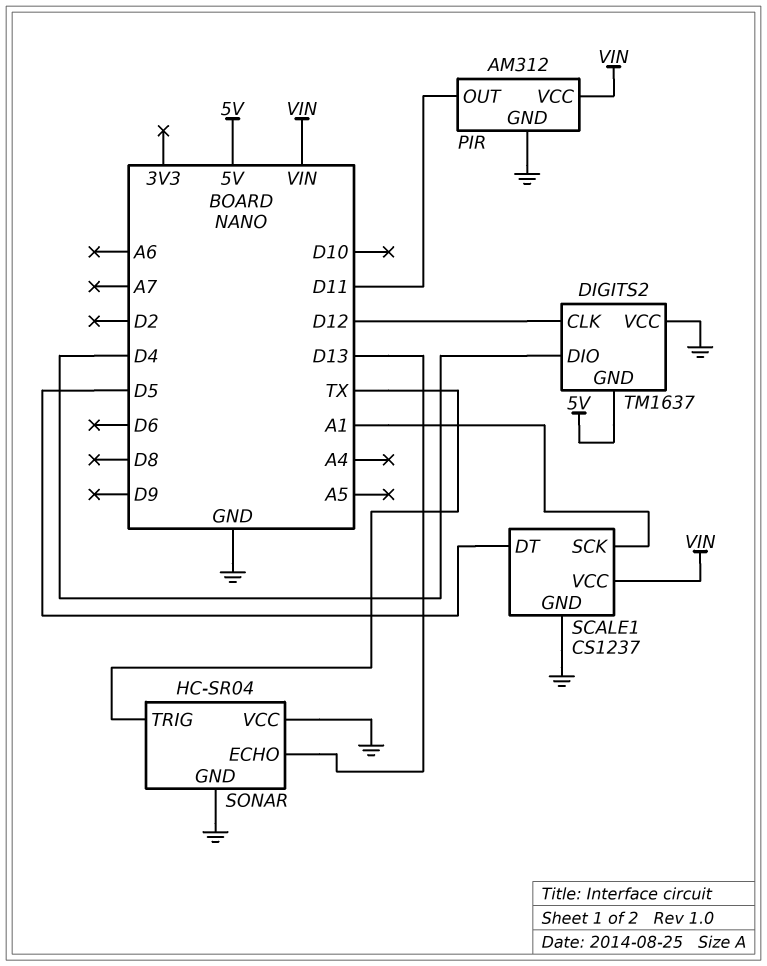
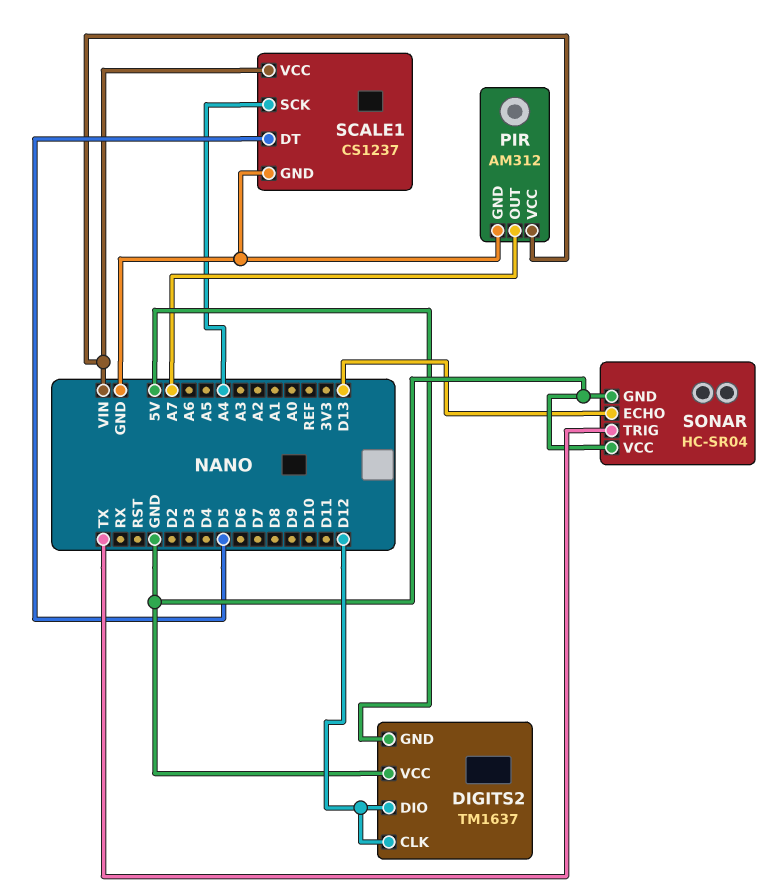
DIGITS2 pin DIO: D4 -> D12
PIR pin OUT: D11 -> A7
SCALE1 pin SCK: A1 -> A4

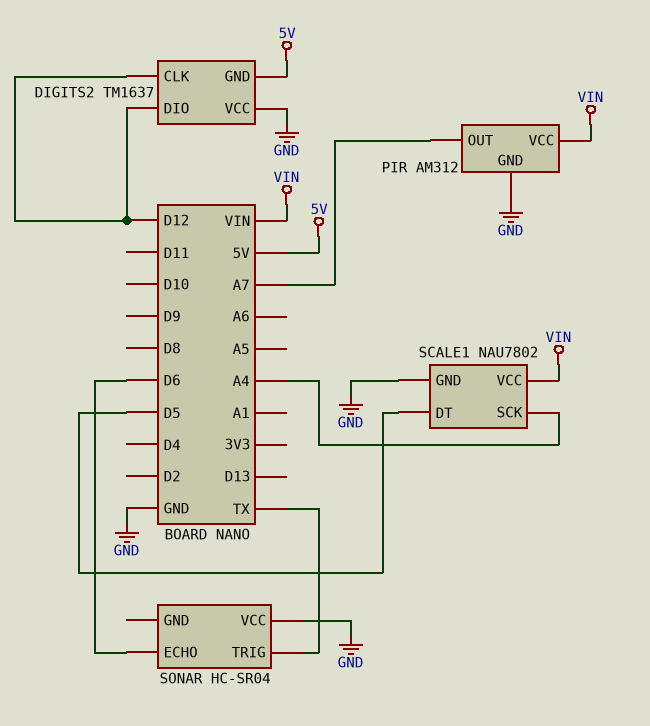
SCALE1: CS1237 -> NAU7802
SONAR pin ECHO: D13 -> D6
SONAR pin GND: GND -> none

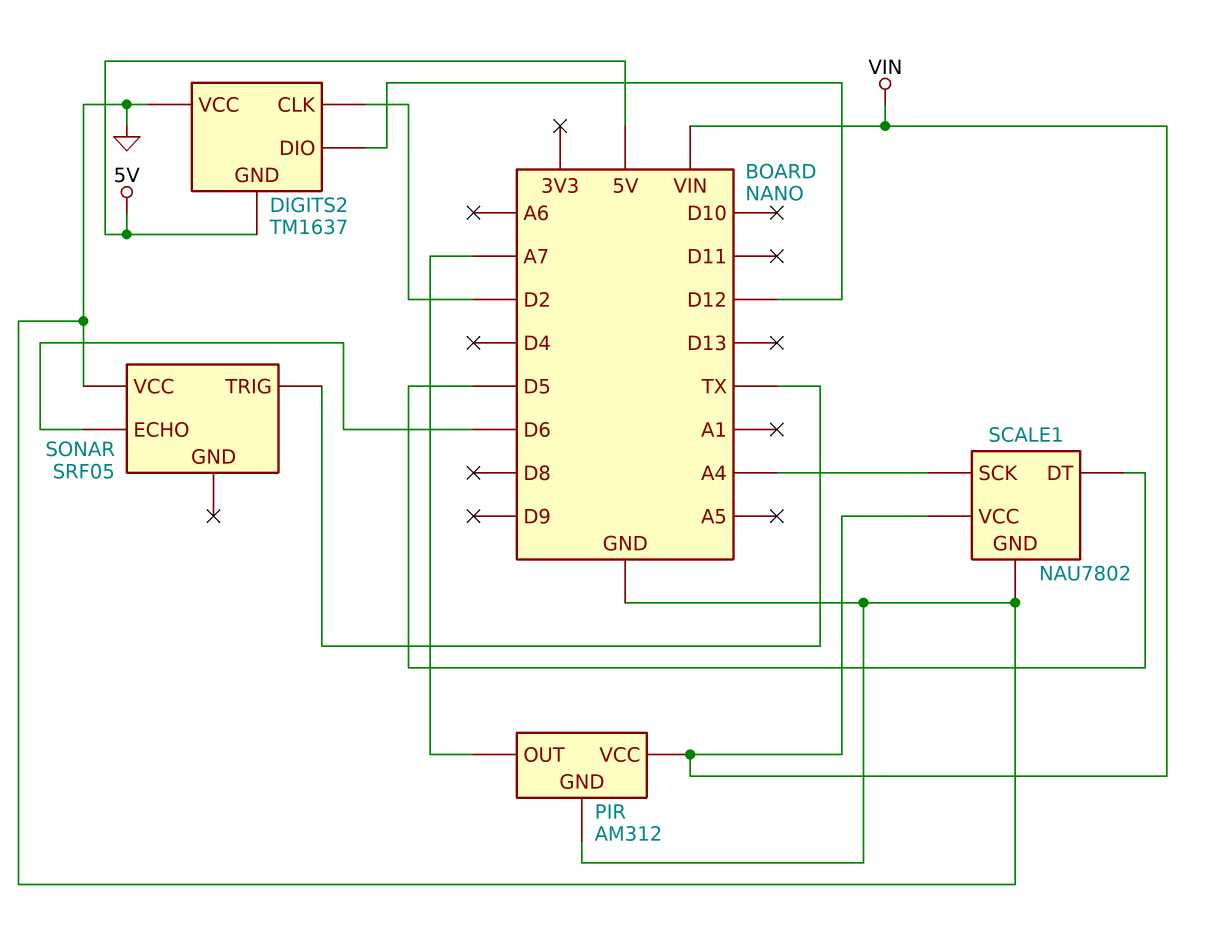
DIGITS2 pin CLK: D12 -> D2
SONAR: HC-SR04 -> SRF05

